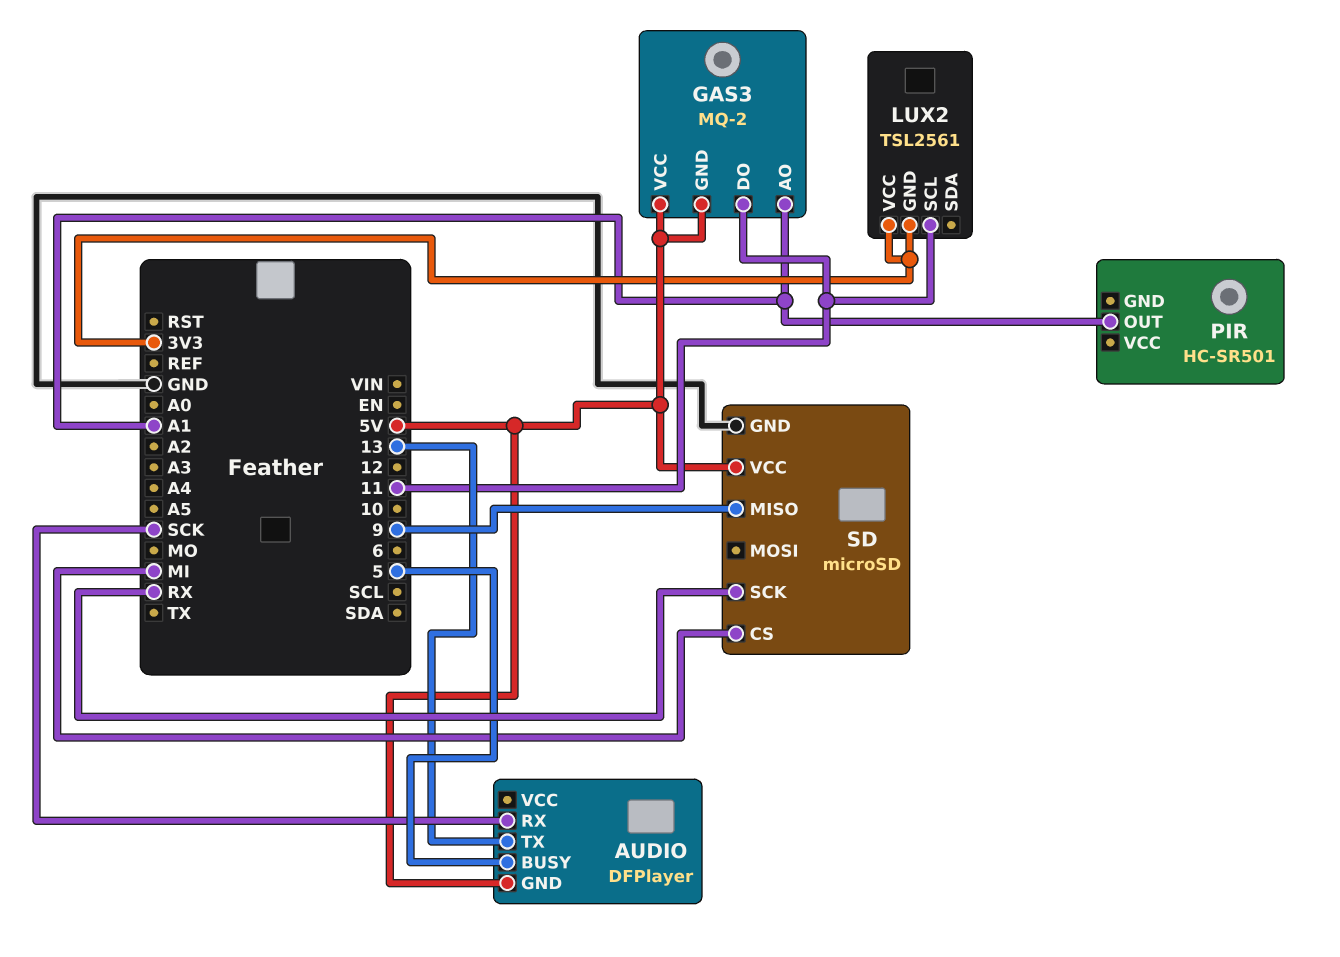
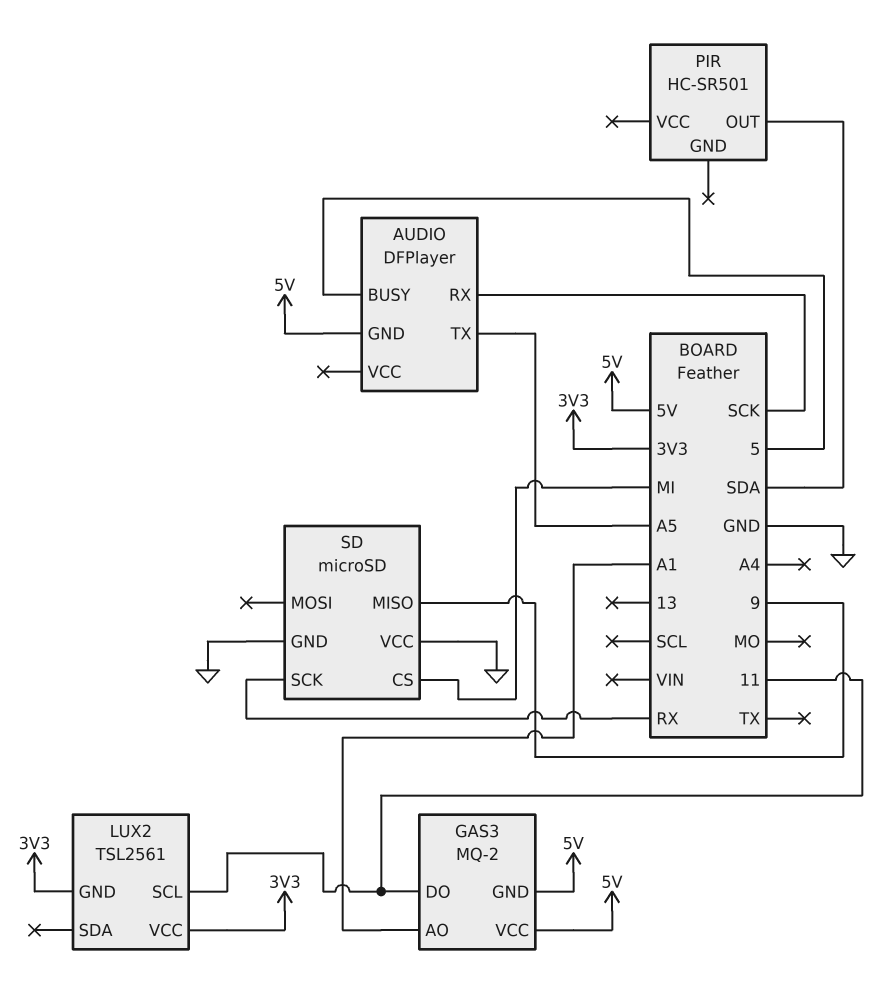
AUDIO pin TX: 13 -> A5
PIR pin OUT: A1 -> SDA
SD pin VCC: 5V -> GND

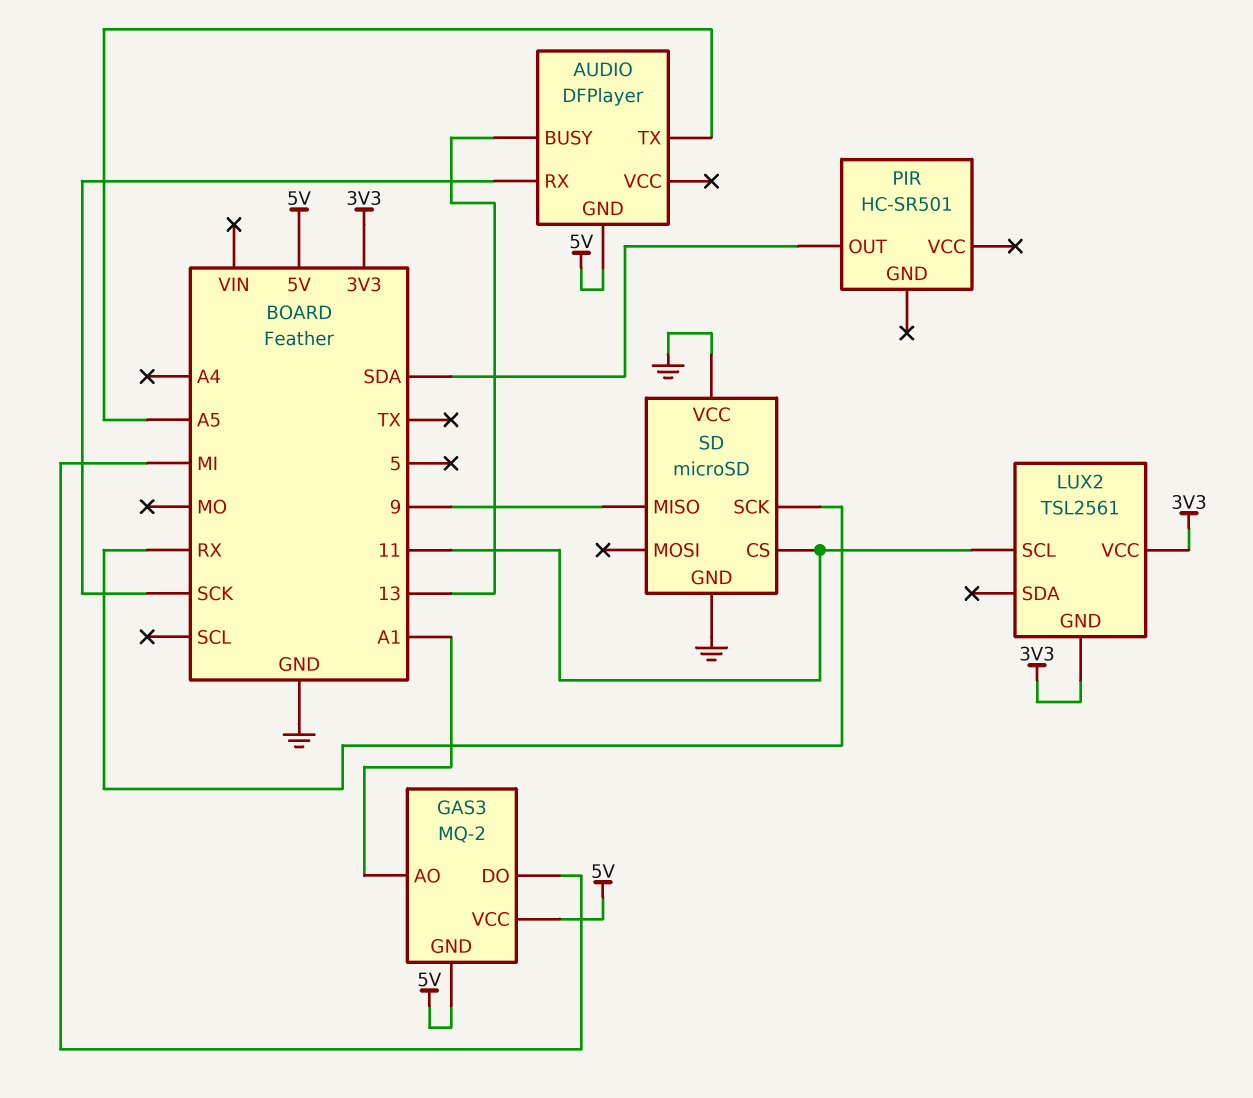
AUDIO pin BUSY: 5 -> 13
GAS3 pin DO: 11 -> MI
SD pin CS: MI -> 11

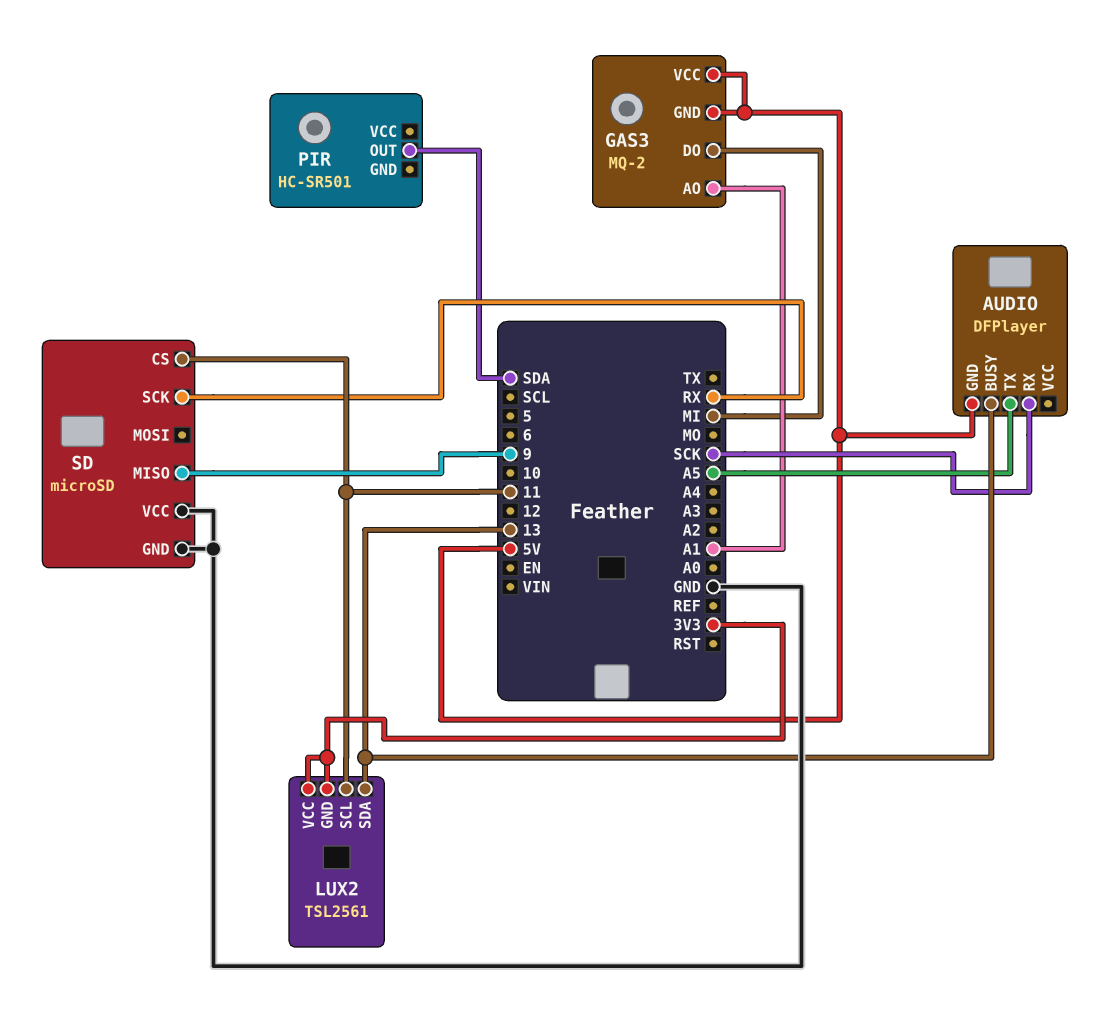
LUX2 pin SDA: none -> 13

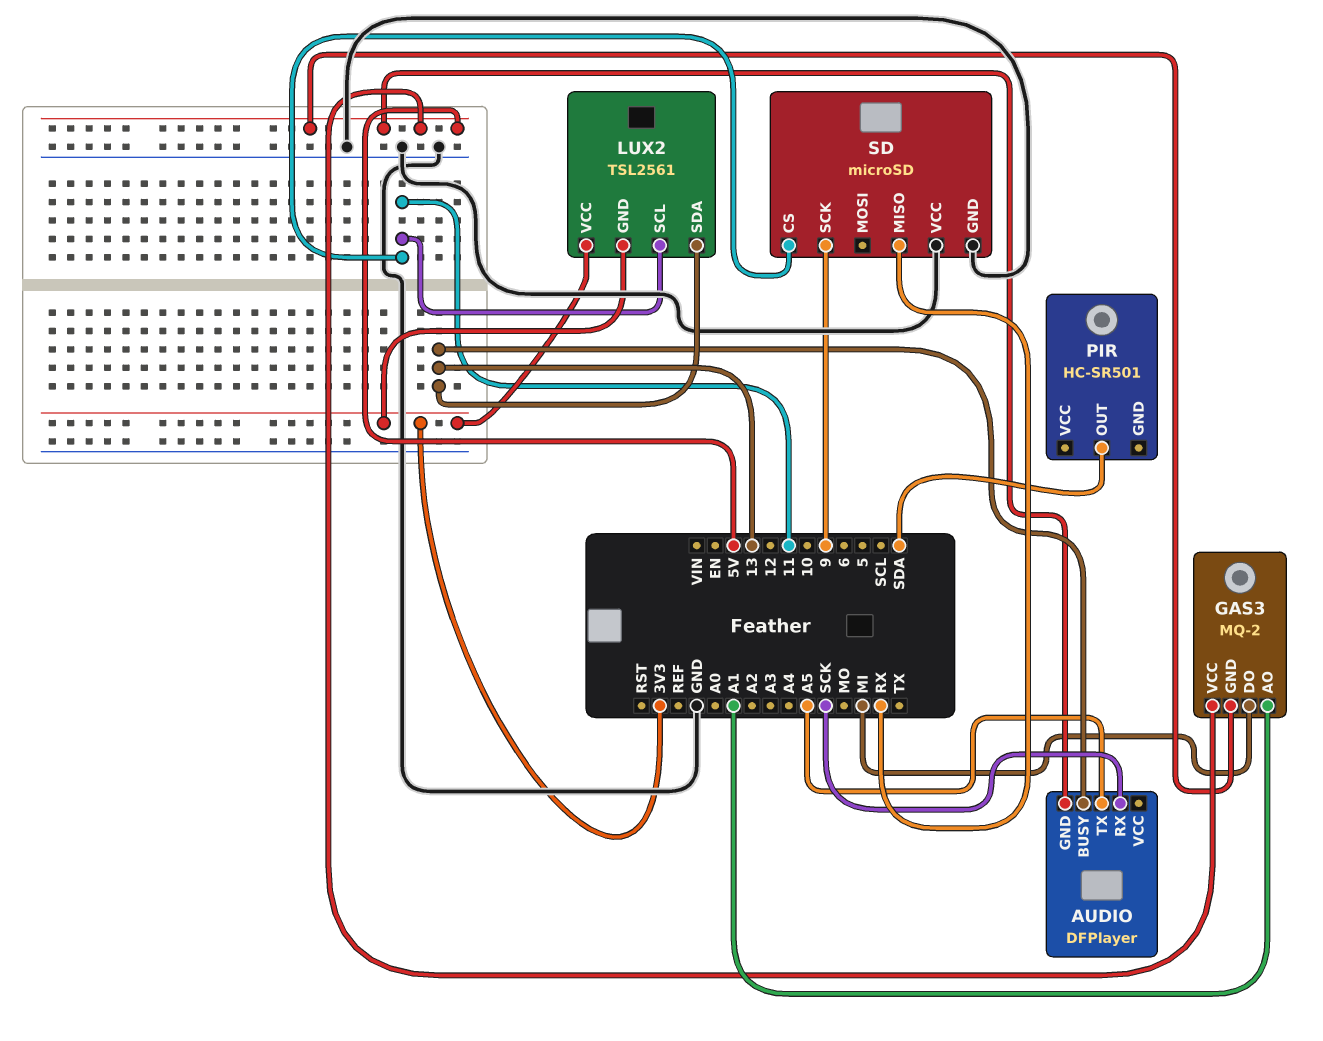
SD pin MISO: 9 -> RX
SD pin SCK: RX -> 9

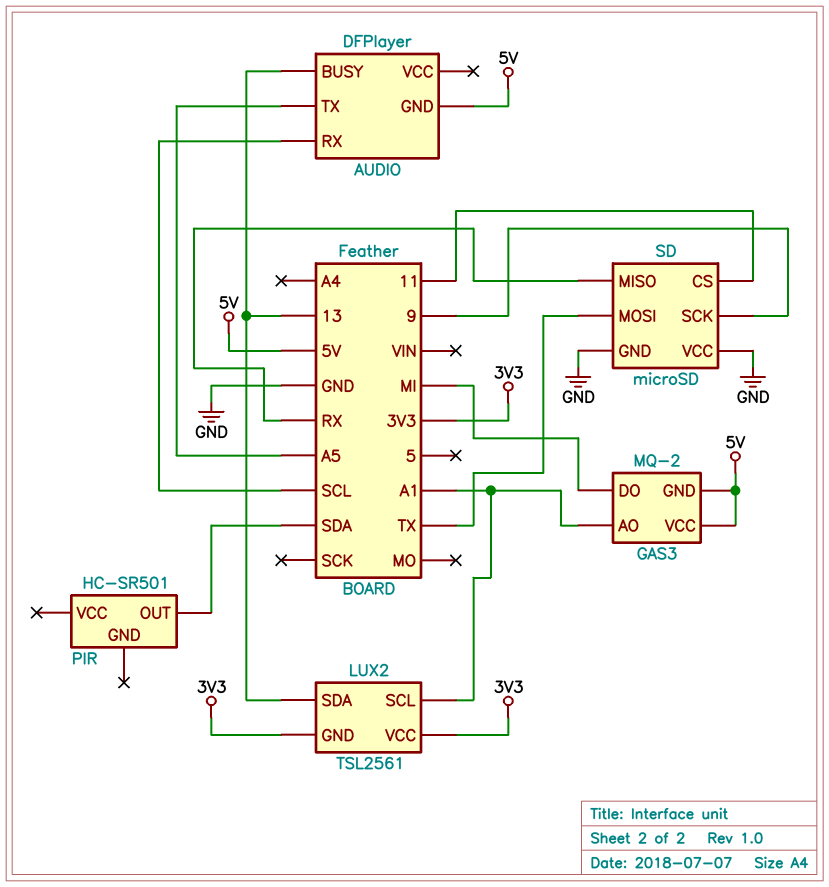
AUDIO pin RX: SCK -> SCL
LUX2 pin SCL: 11 -> A1
SD pin MOSI: none -> TX

